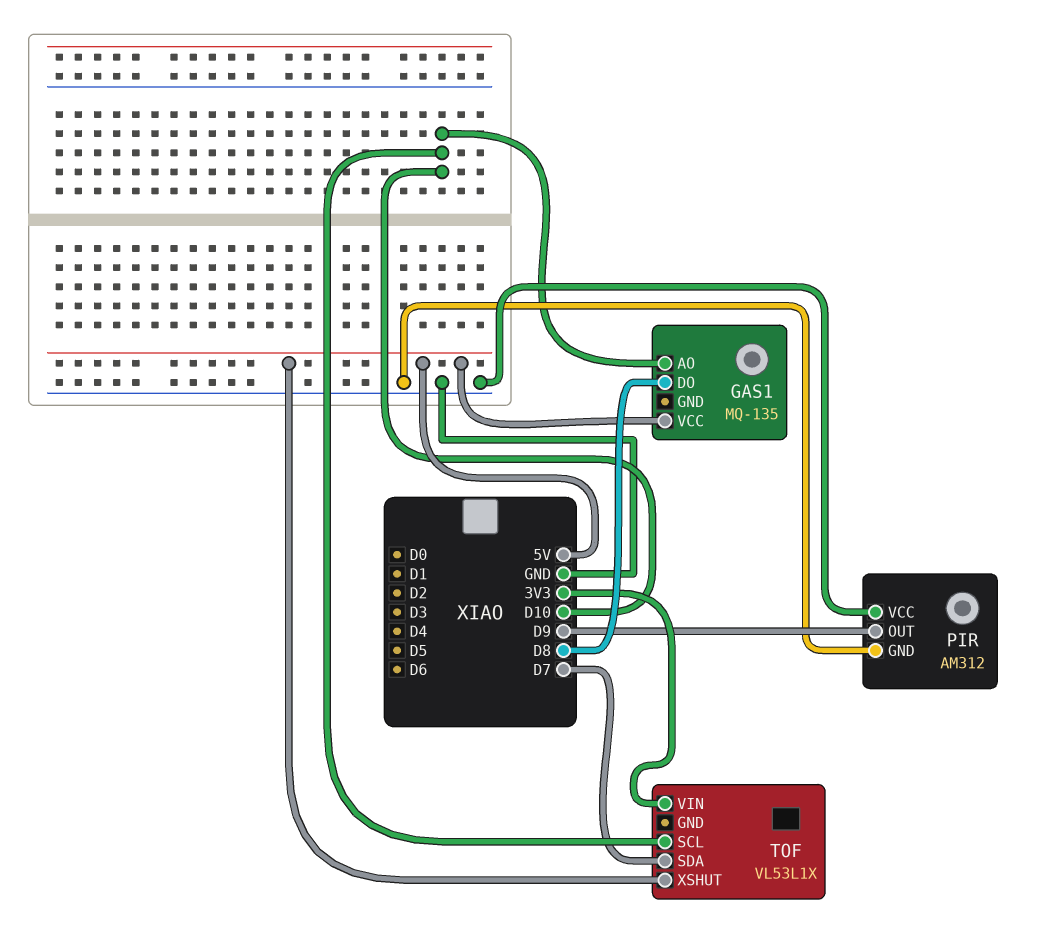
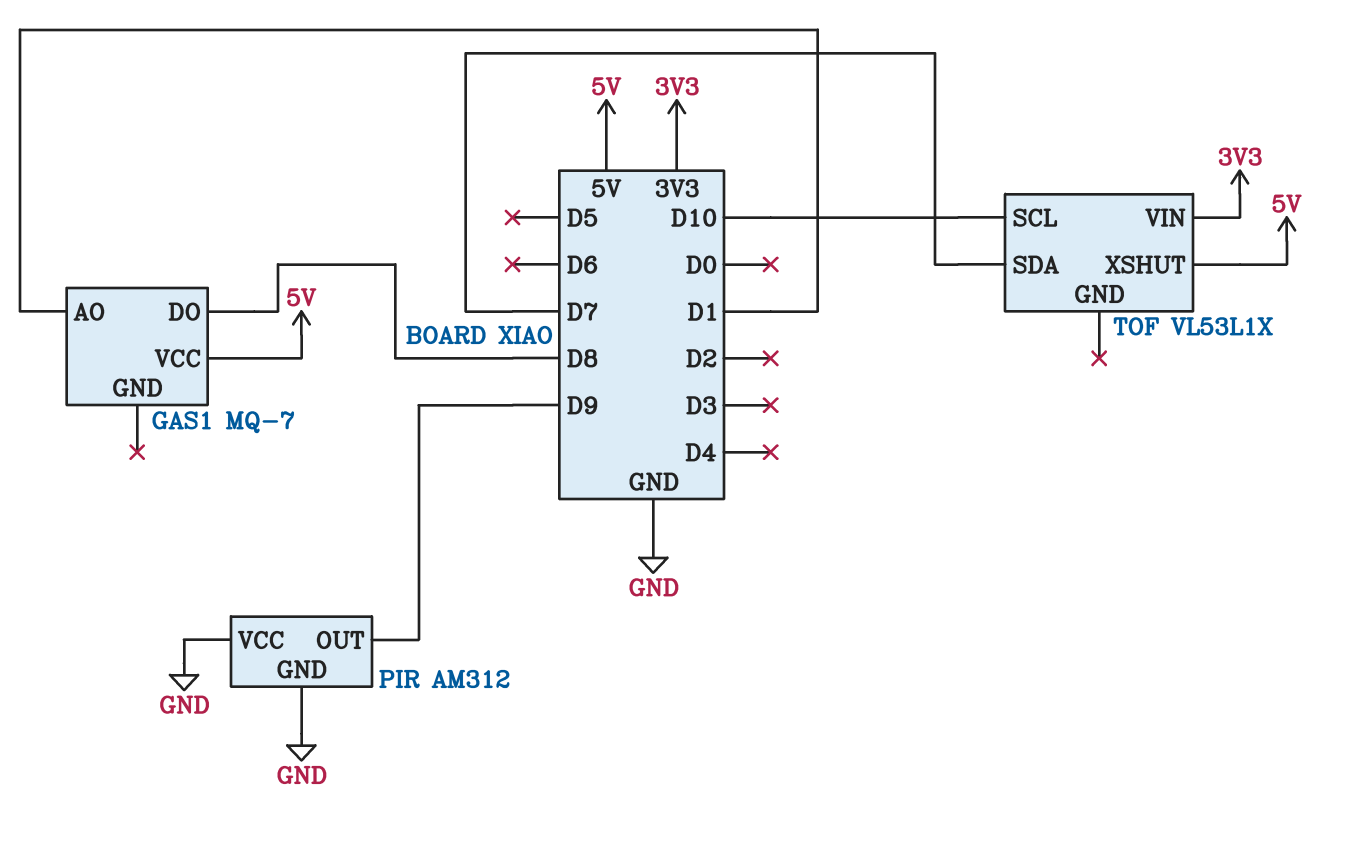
GAS1: MQ-135 -> MQ-7
GAS1 pin AO: D10 -> D1

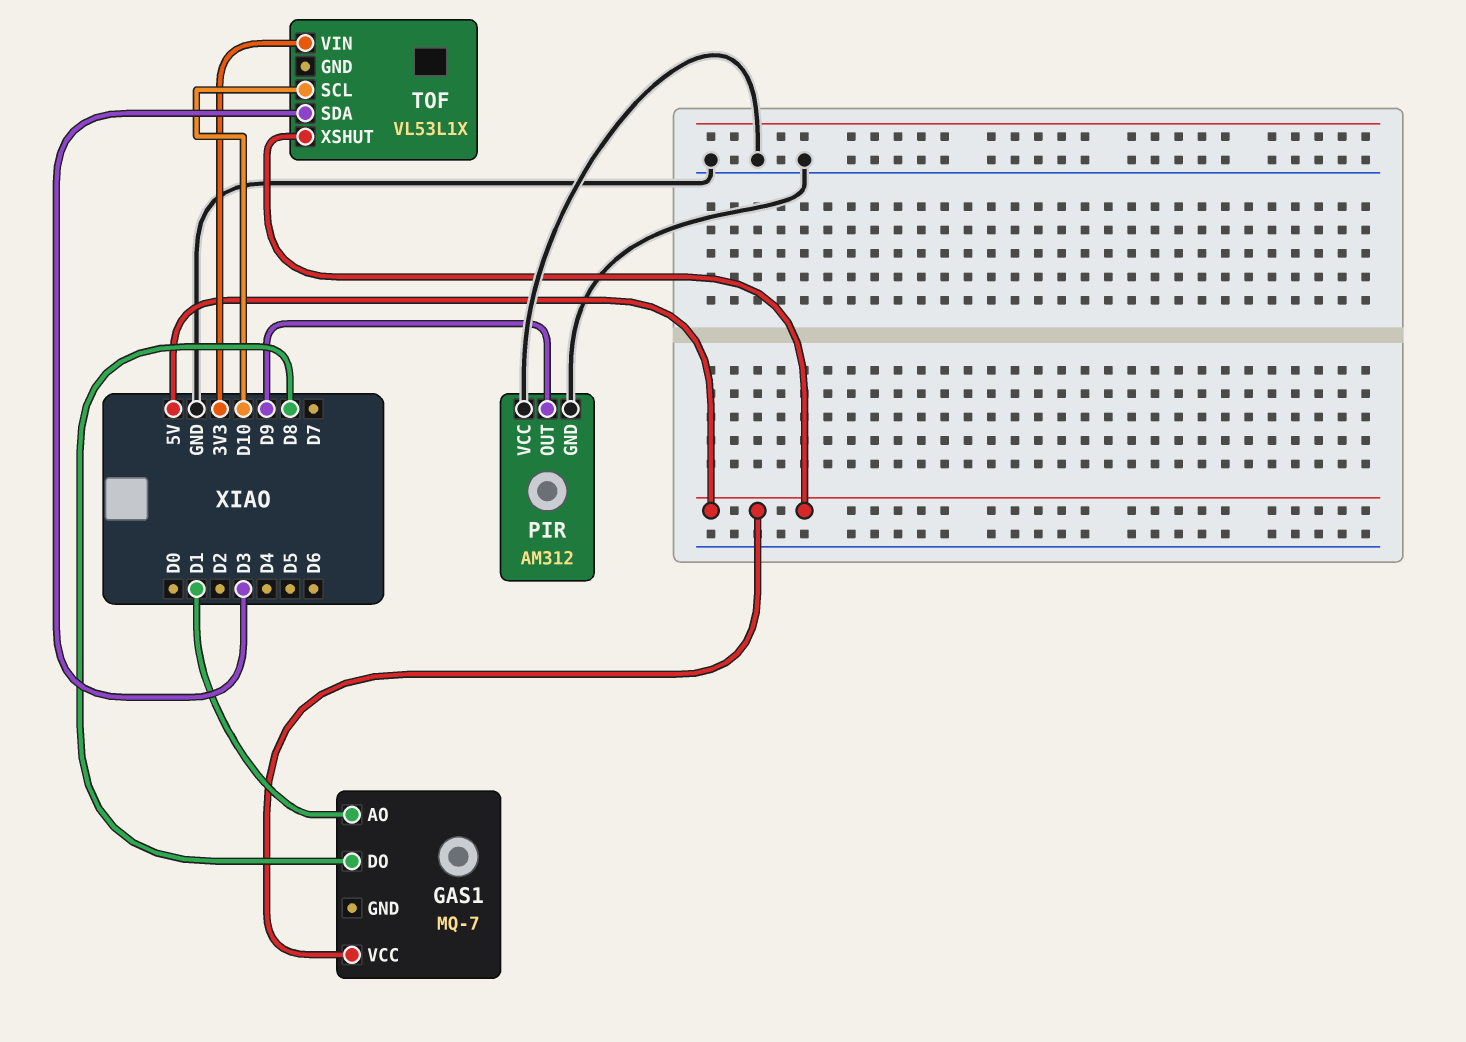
TOF pin SDA: D7 -> D3

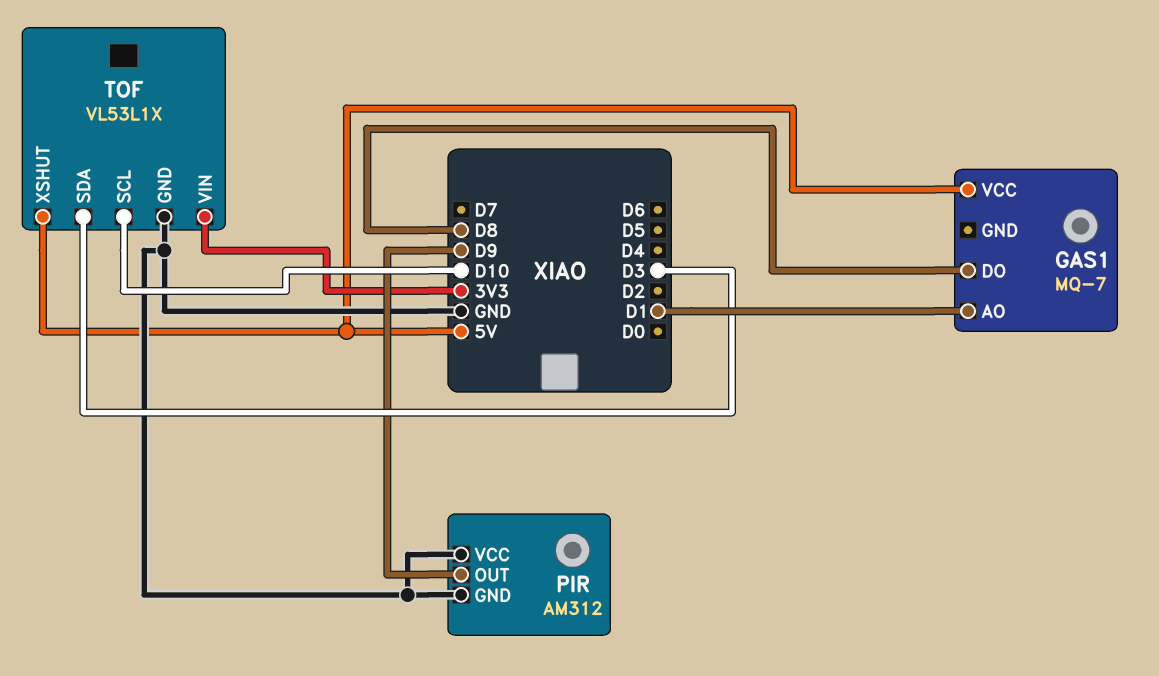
TOF pin GND: none -> GND

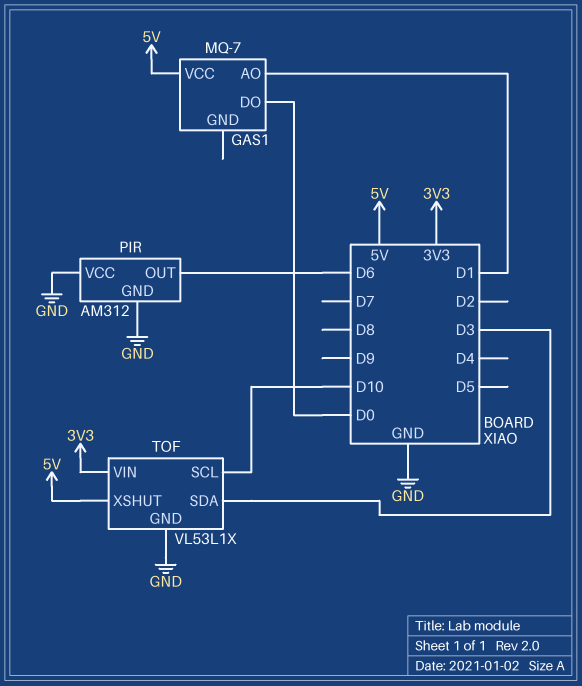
GAS1 pin DO: D8 -> D0
PIR pin OUT: D9 -> D6

